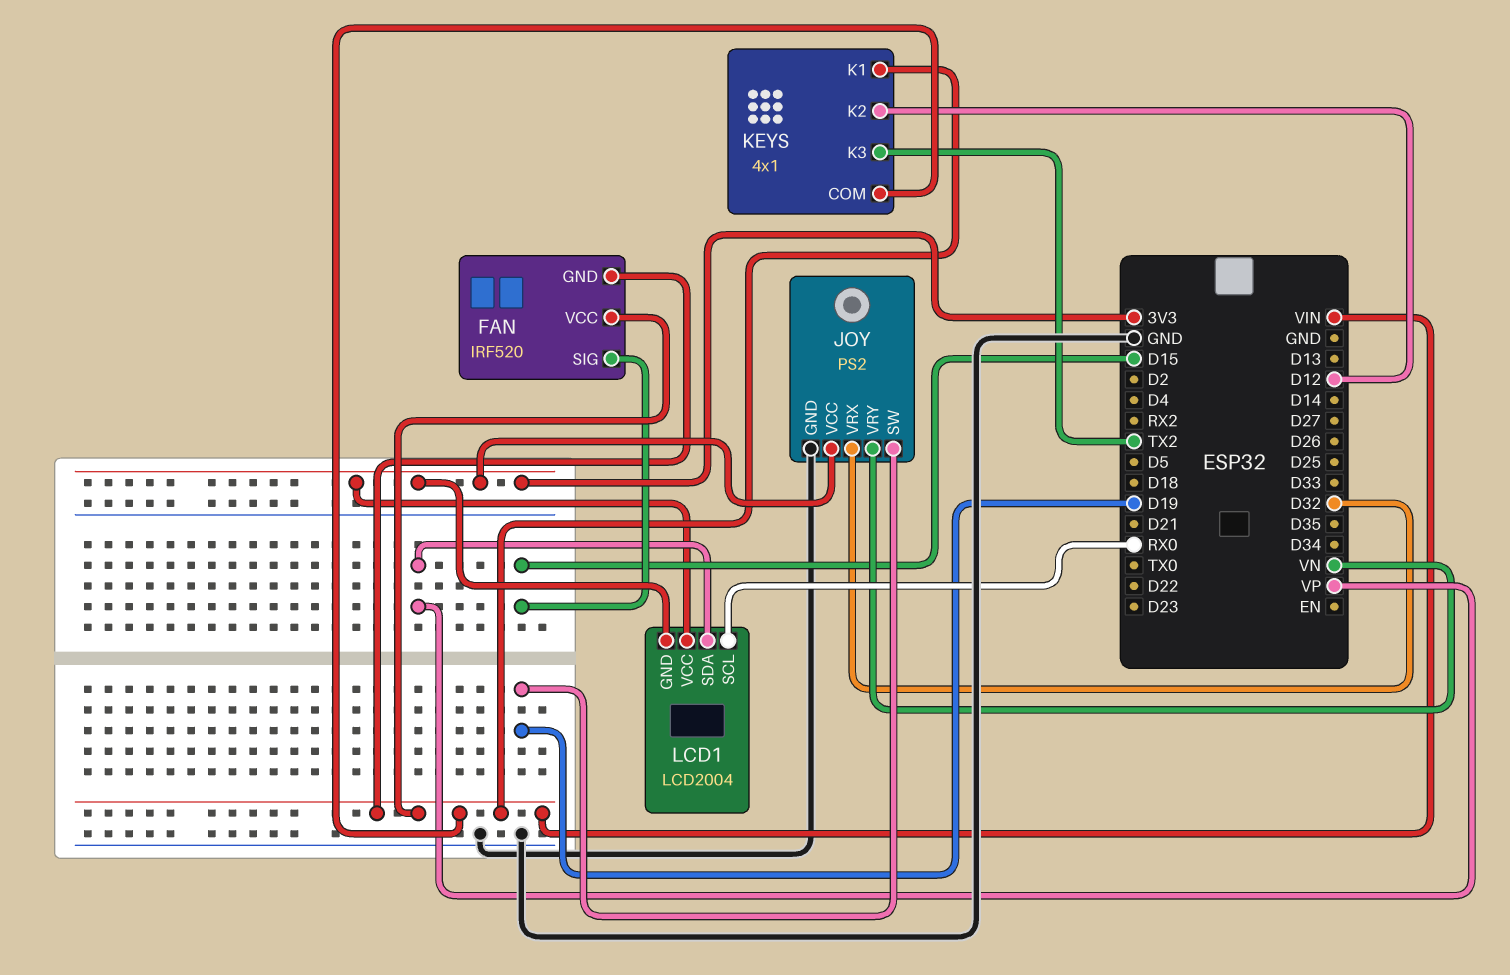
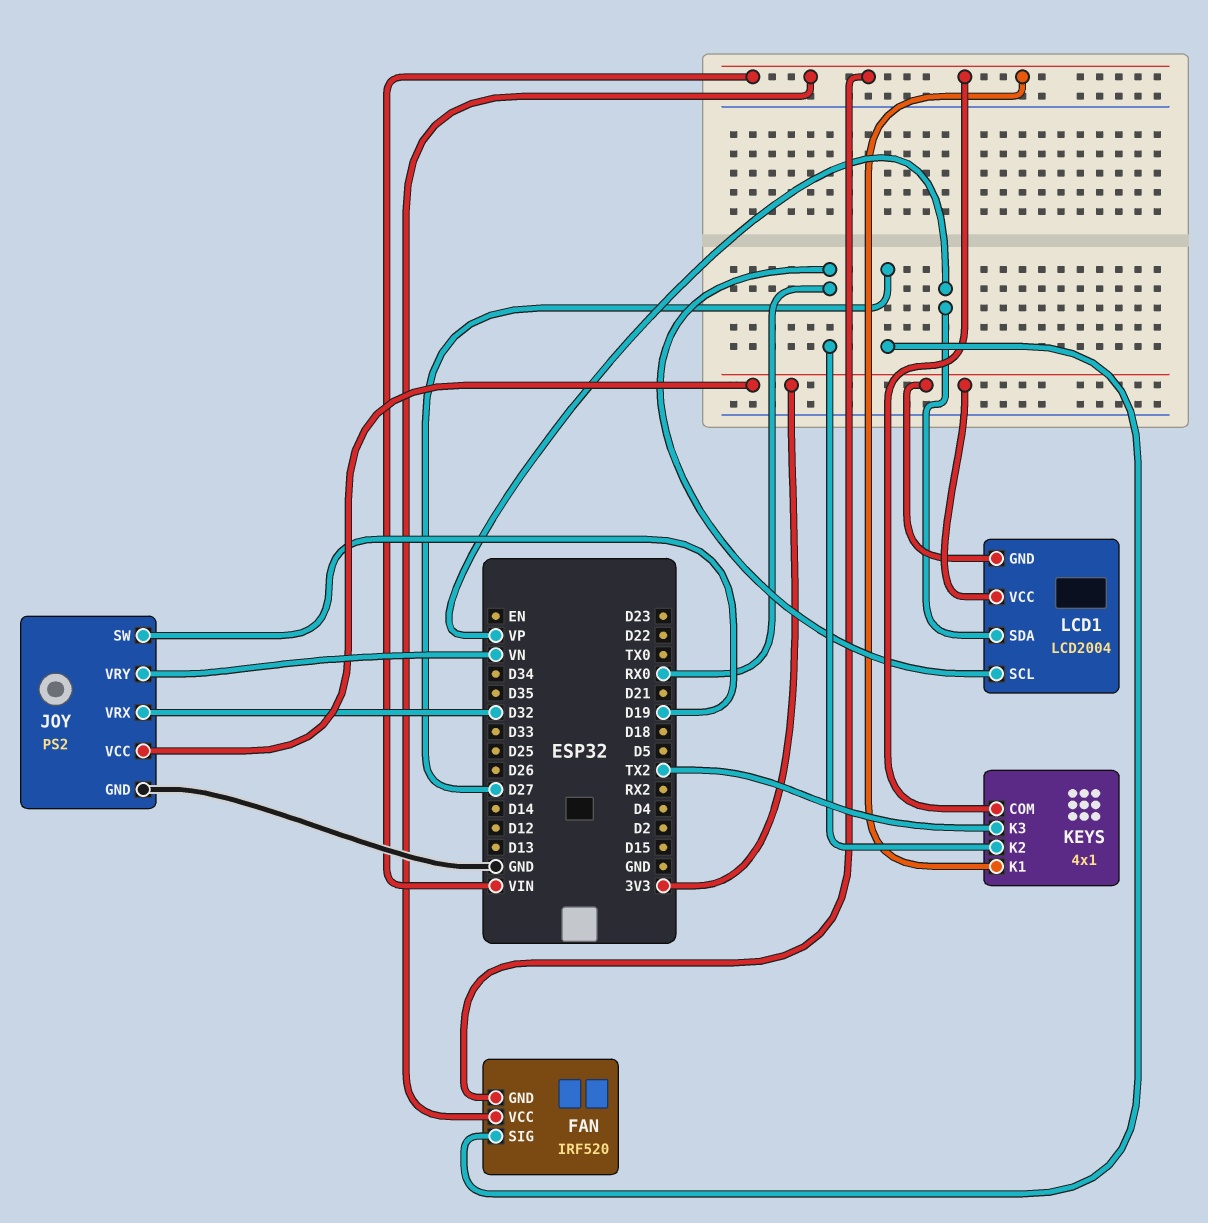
FAN pin SIG: D15 -> D27
KEYS pin K2: D12 -> RX0

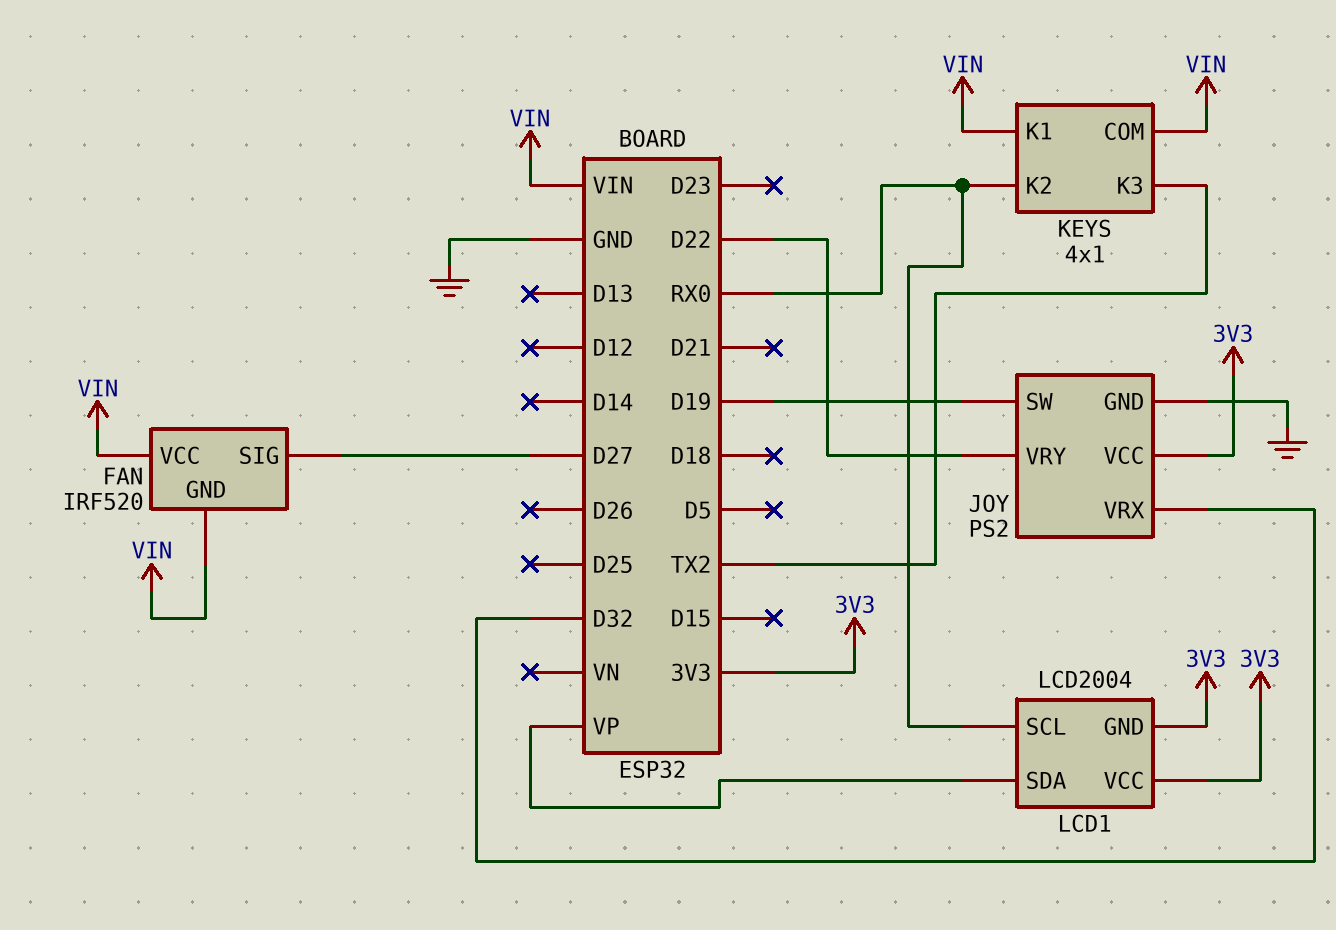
JOY pin VRY: VN -> D22

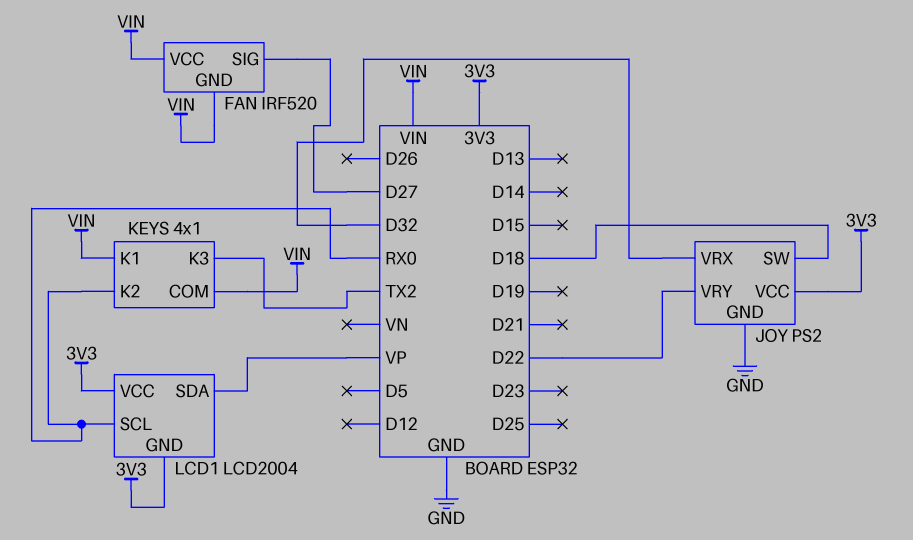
JOY pin SW: D19 -> D18

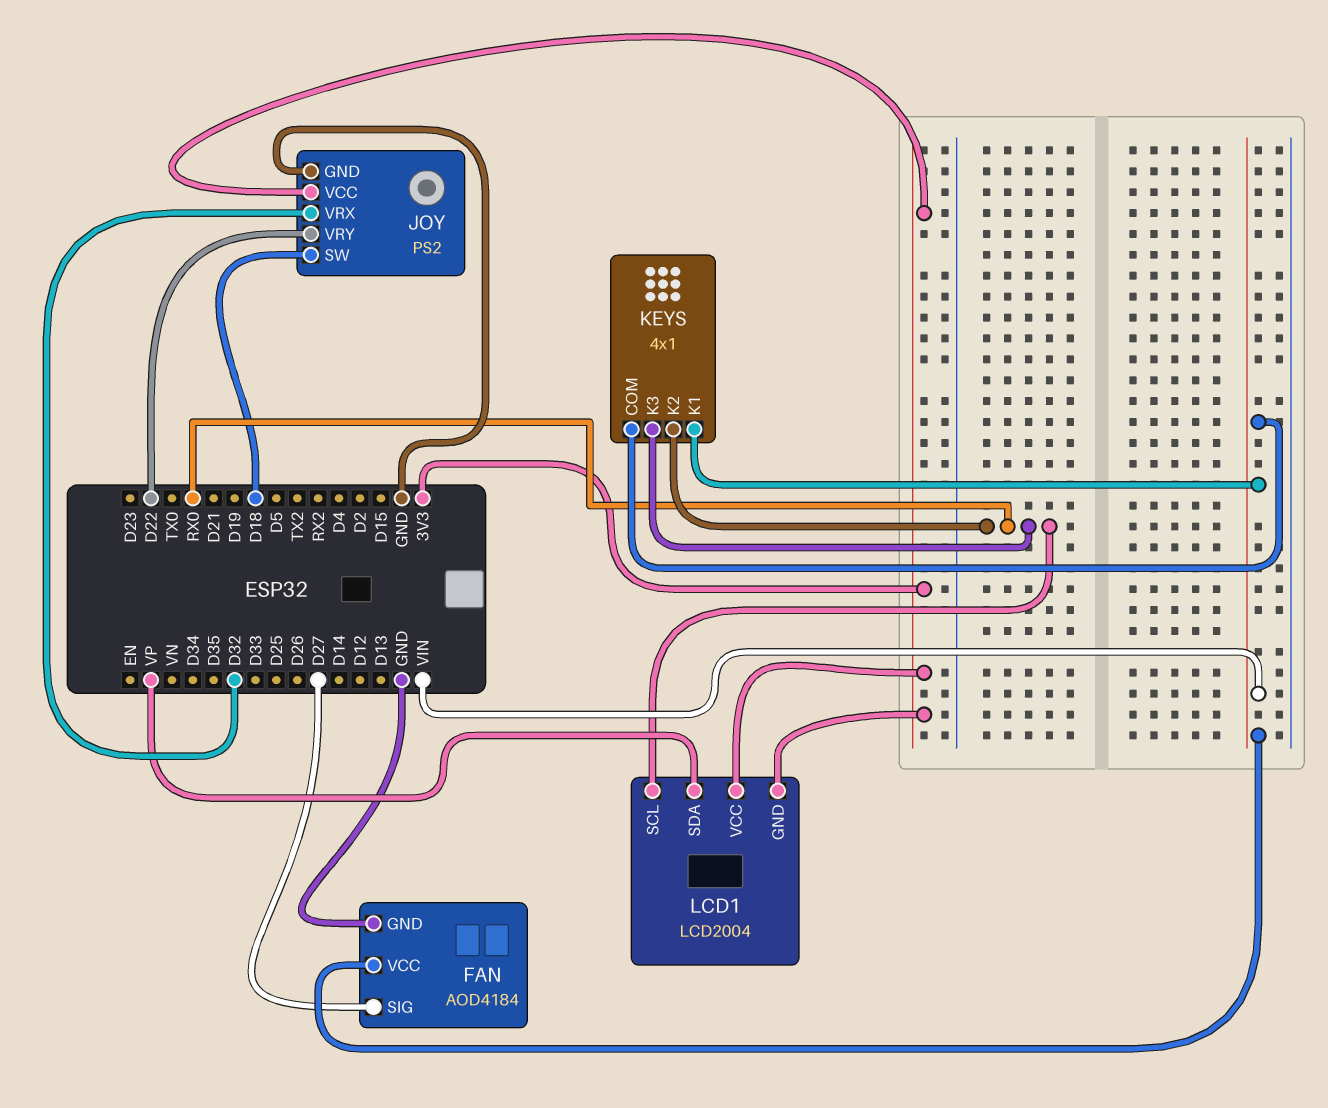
FAN: IRF520 -> AOD4184
FAN pin GND: VIN -> GND
KEYS pin K3: TX2 -> RX0

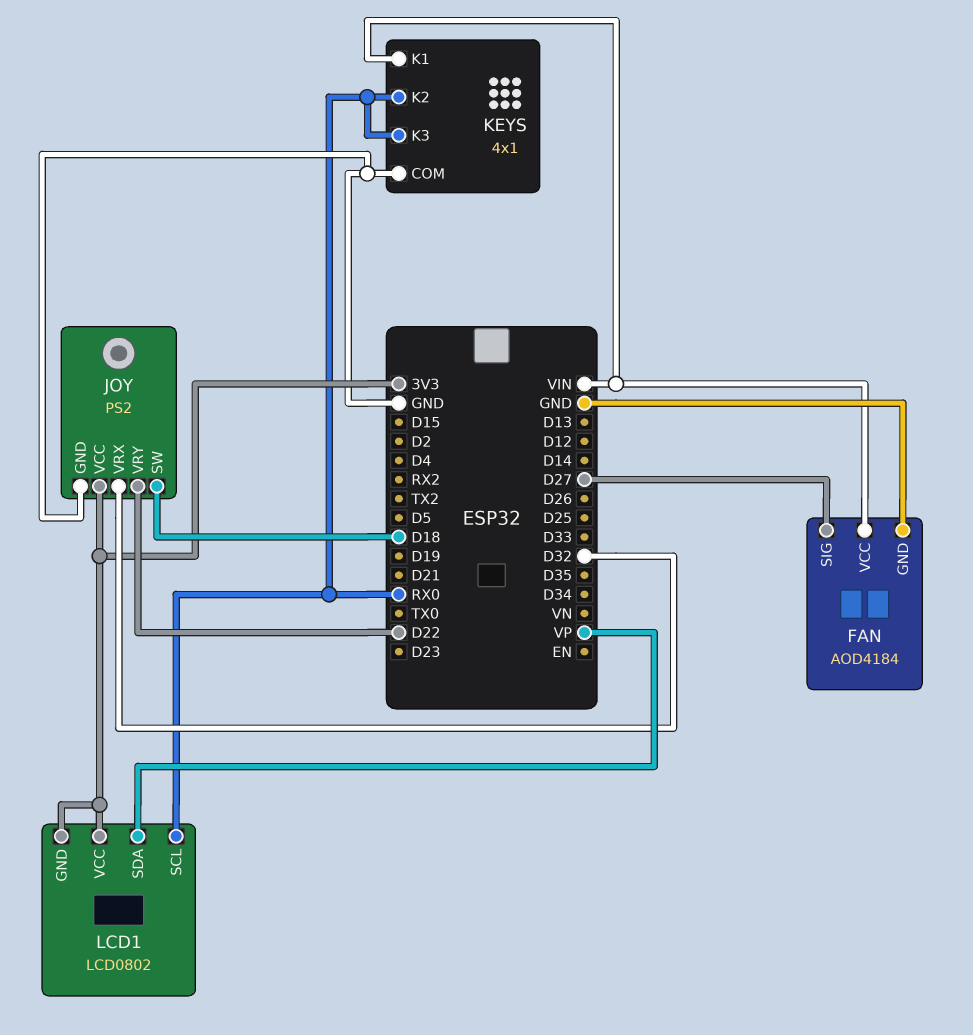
KEYS pin COM: VIN -> GND
LCD1: LCD2004 -> LCD0802

